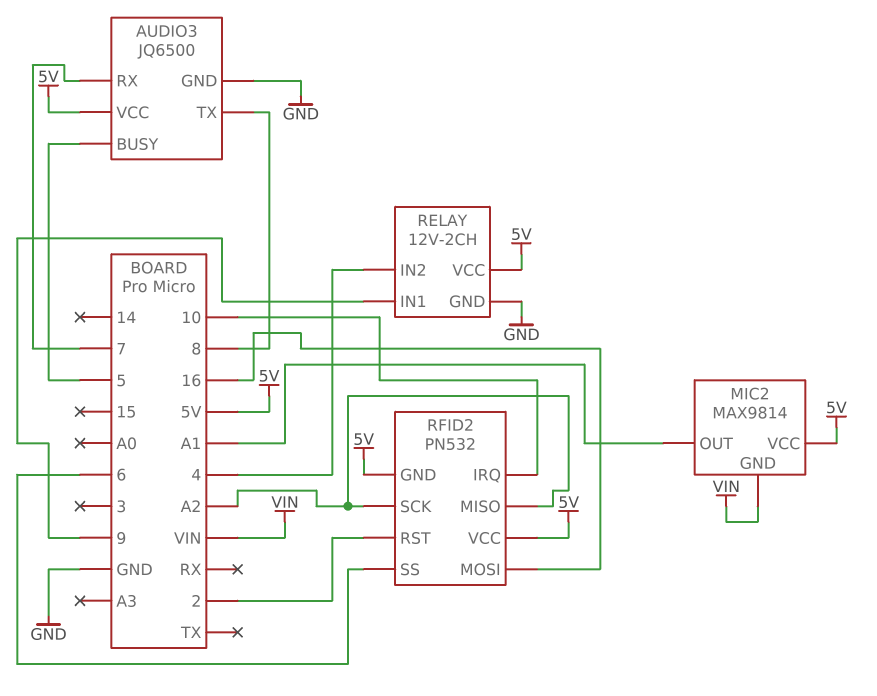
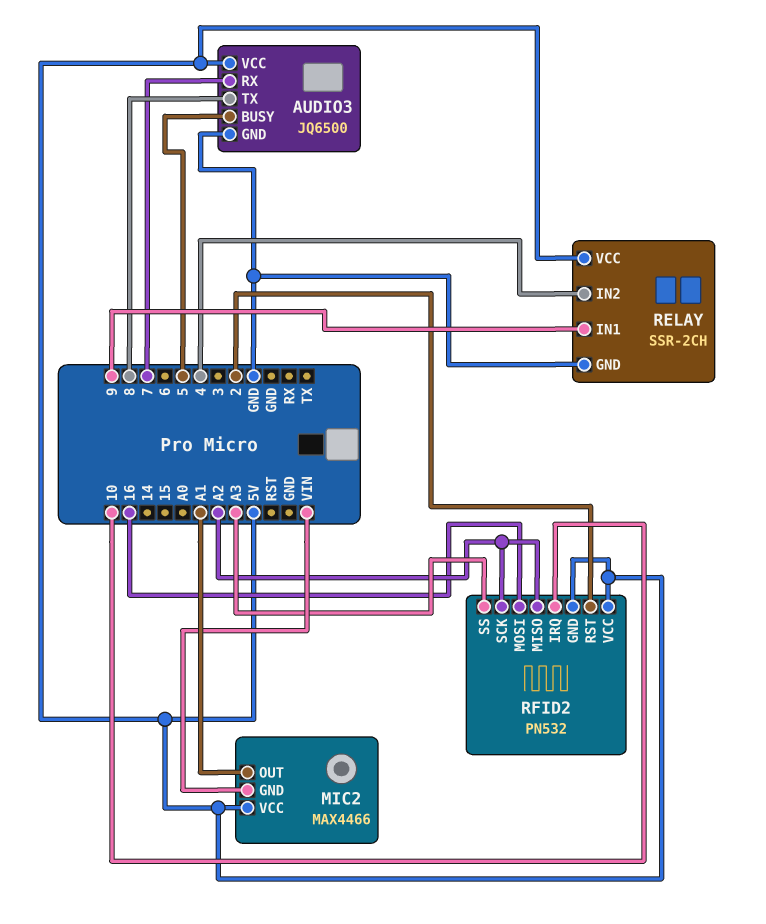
MIC2: MAX9814 -> MAX4466
RELAY: 12V-2CH -> SSR-2CH
RFID2 pin SS: 6 -> A3

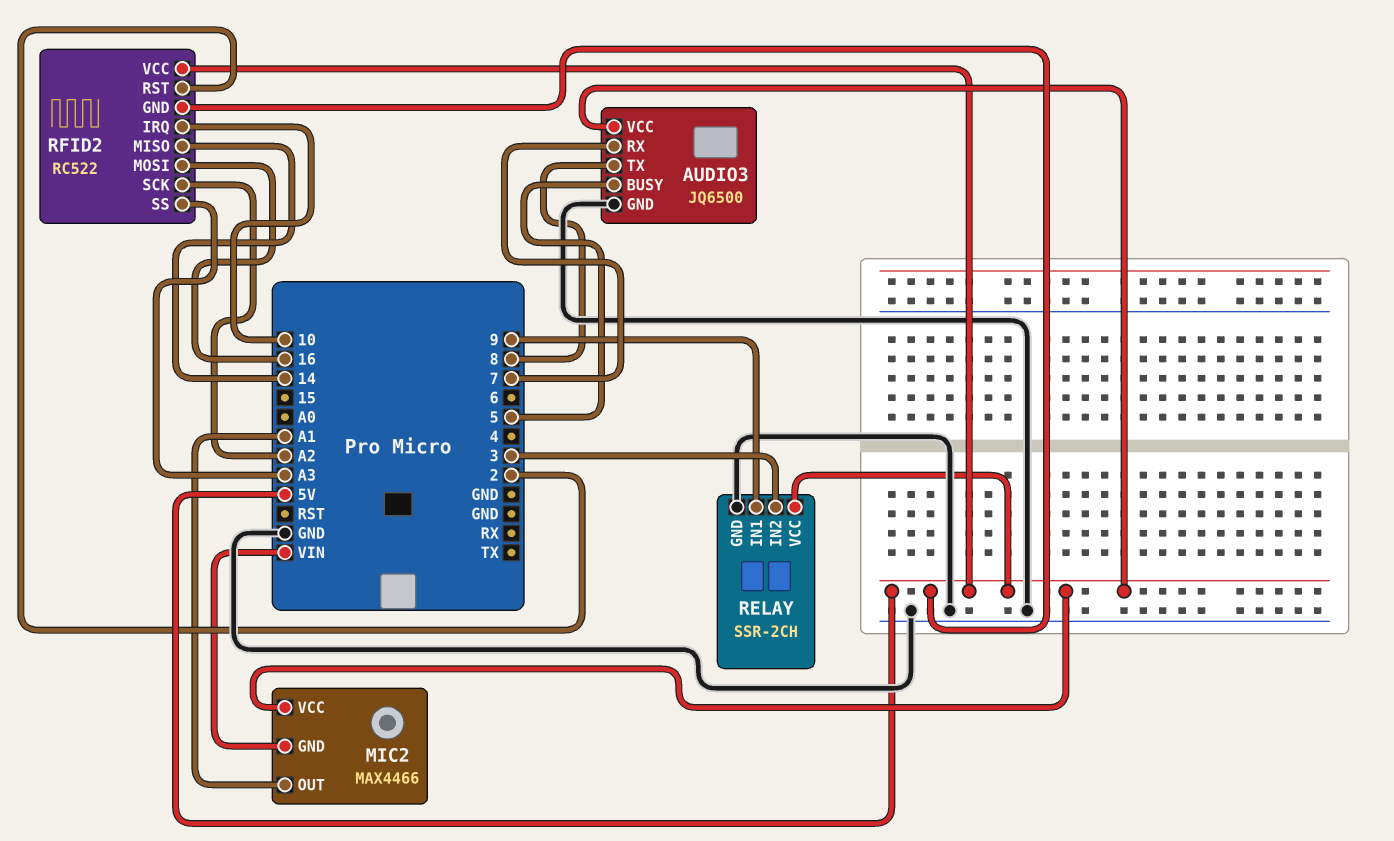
RELAY pin IN2: 4 -> 3
RFID2: PN532 -> RC522
RFID2 pin MISO: A2 -> 14

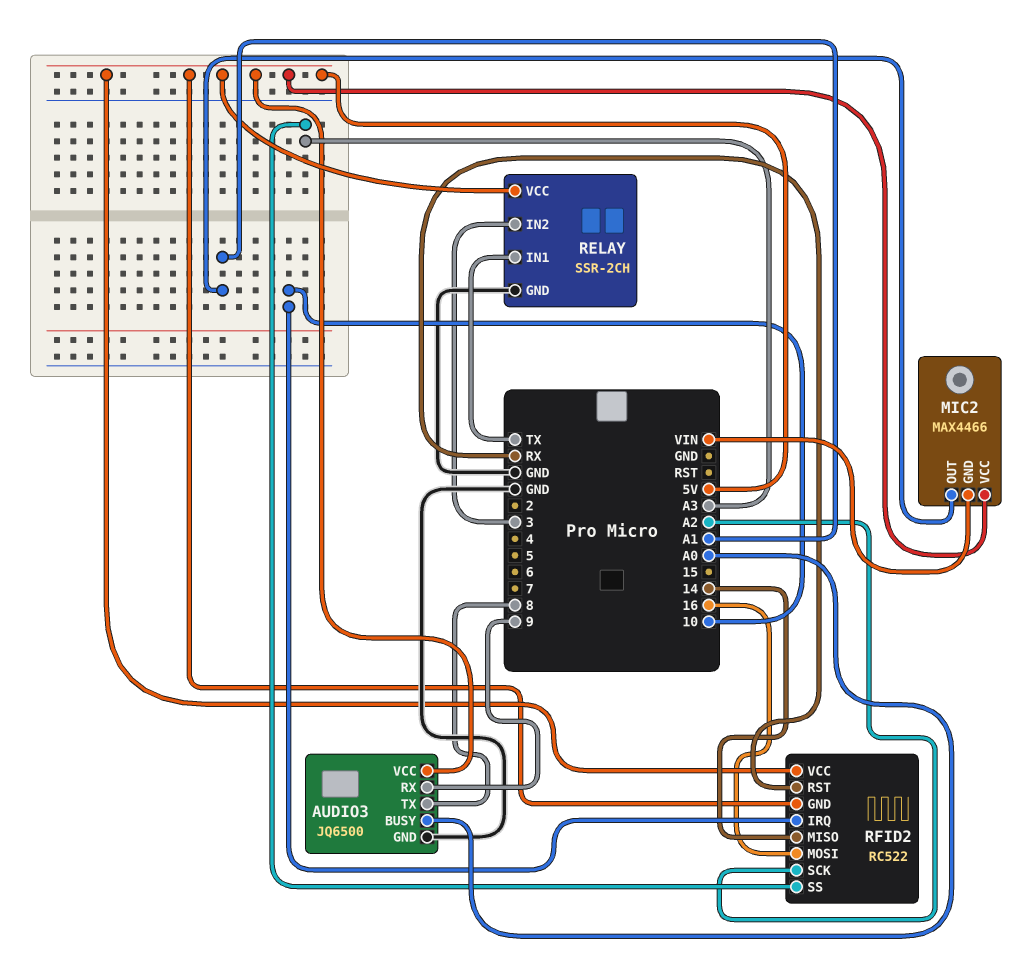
AUDIO3 pin BUSY: 5 -> A0
AUDIO3 pin RX: 7 -> 9
RELAY pin IN1: 9 -> TX
RFID2 pin RST: 2 -> RX

